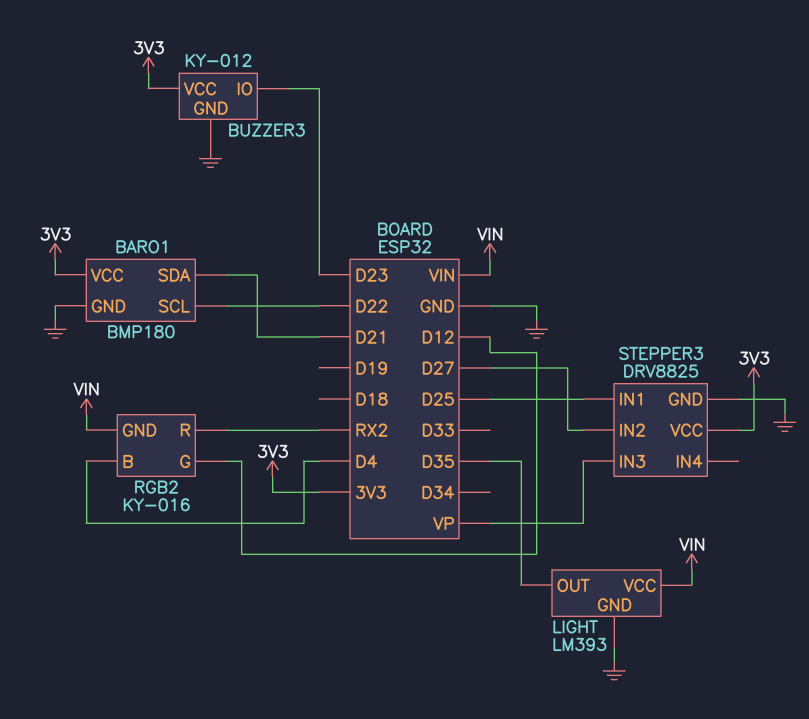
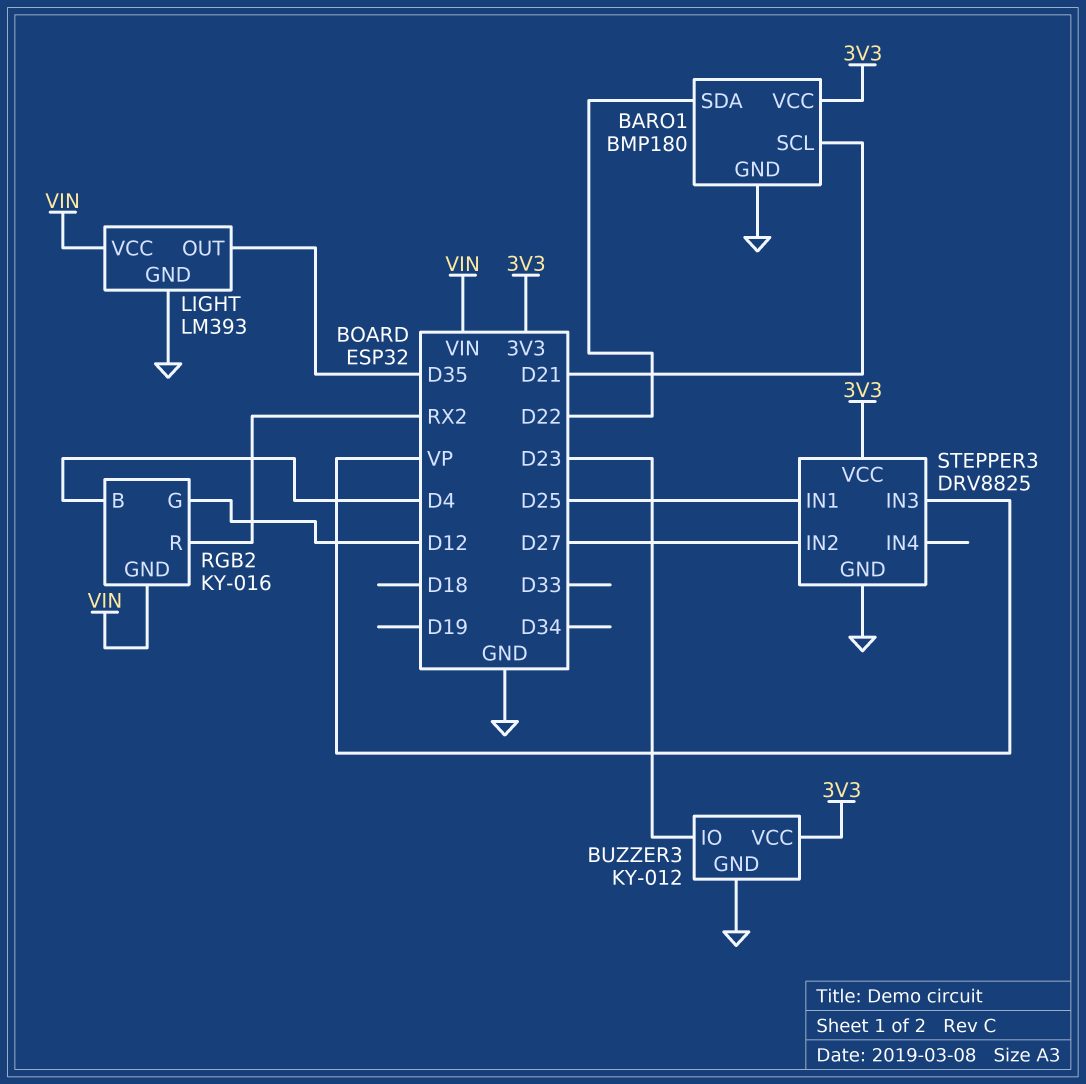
BARO1 pin SCL: D22 -> D21
BARO1 pin SDA: D21 -> D22

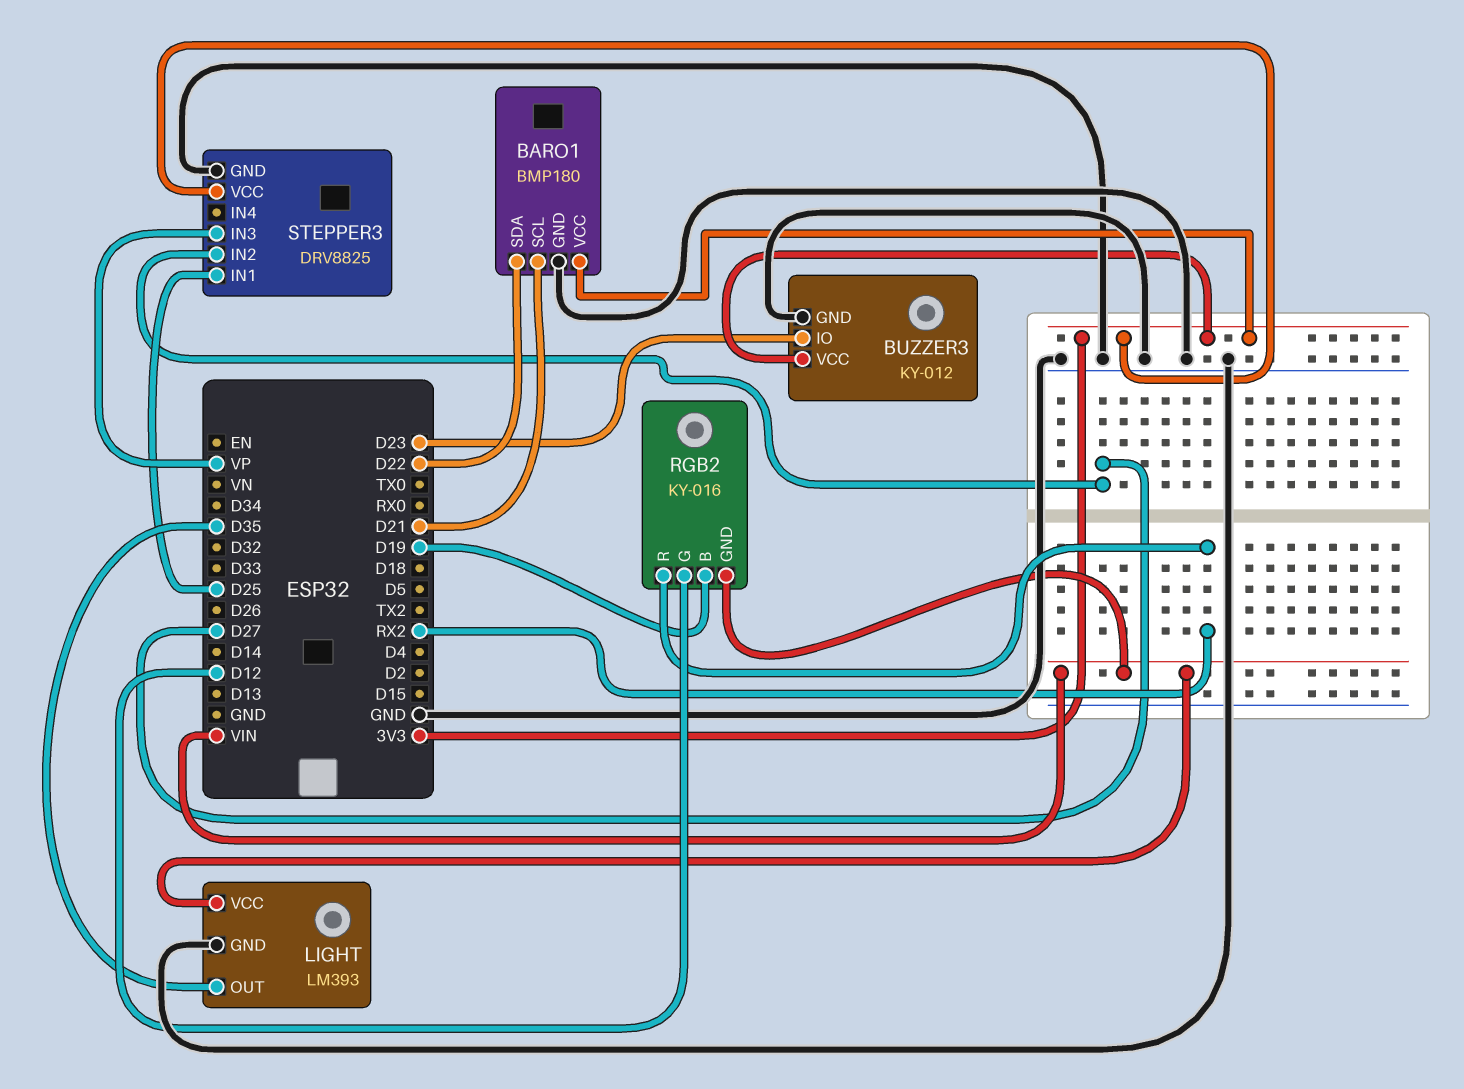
RGB2 pin B: D4 -> D19

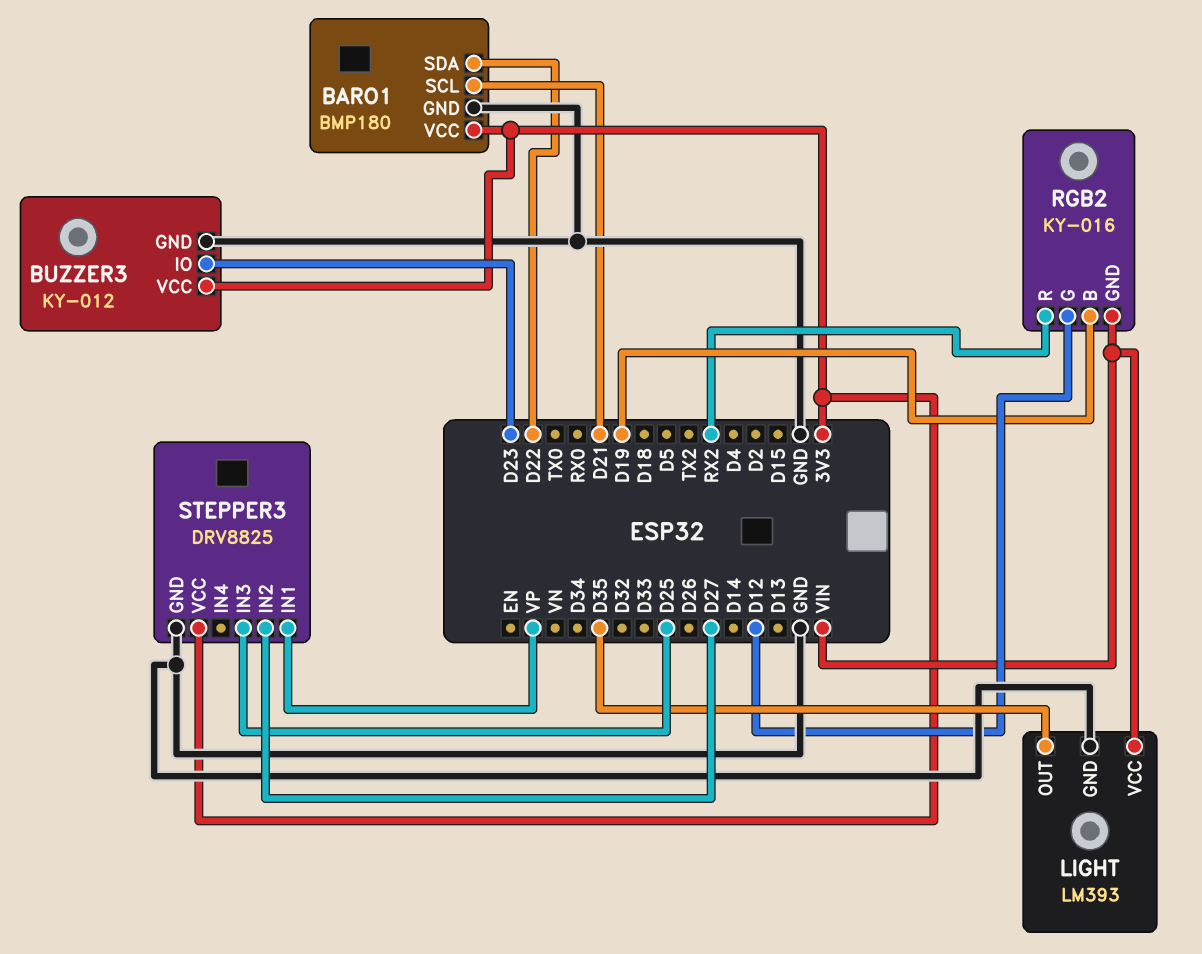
STEPPER3 pin IN1: D25 -> VP
STEPPER3 pin IN3: VP -> D25

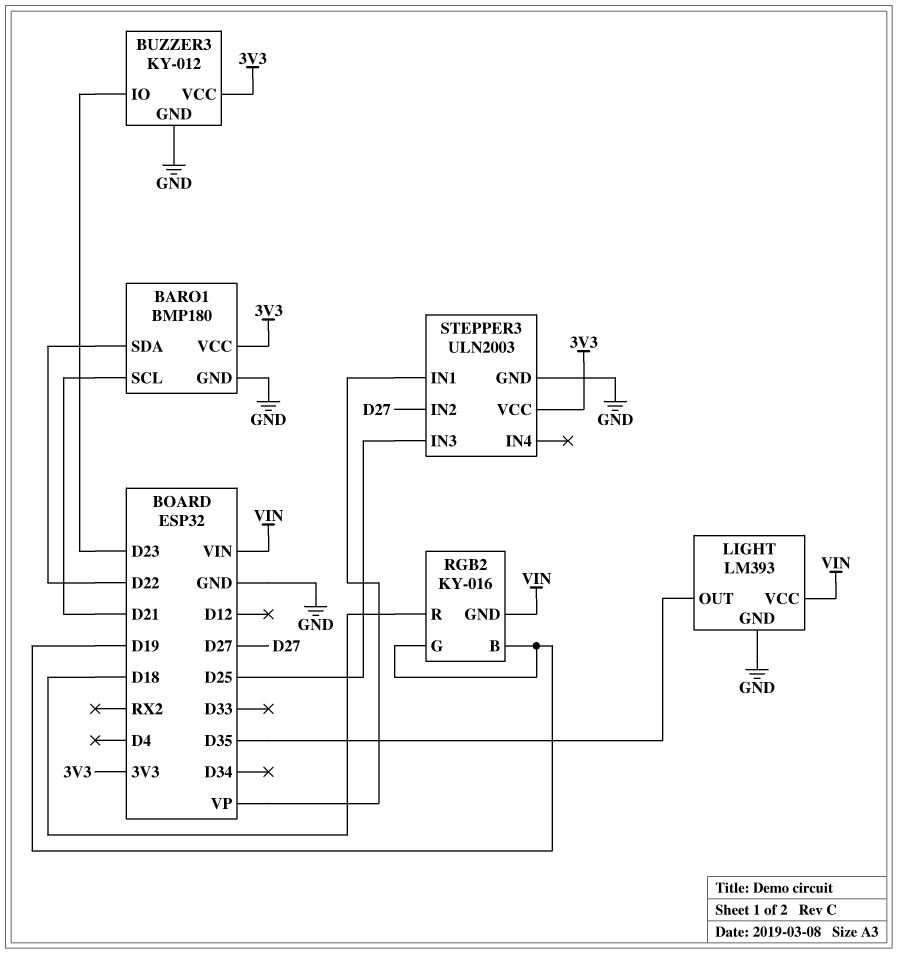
RGB2 pin G: D12 -> D19
RGB2 pin R: RX2 -> D18
STEPPER3: DRV8825 -> ULN2003

